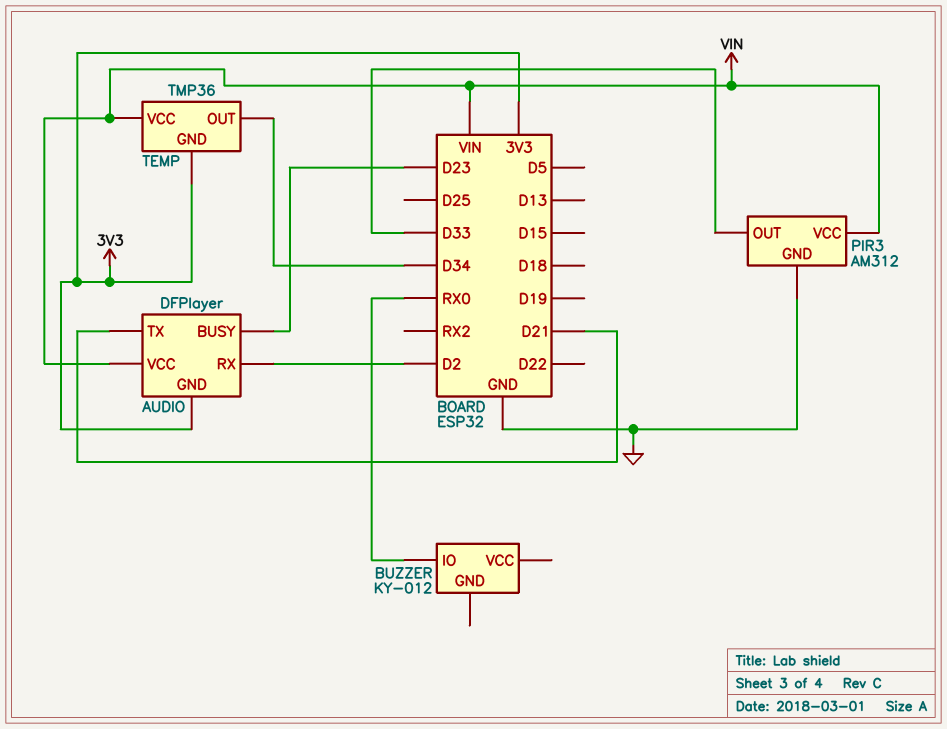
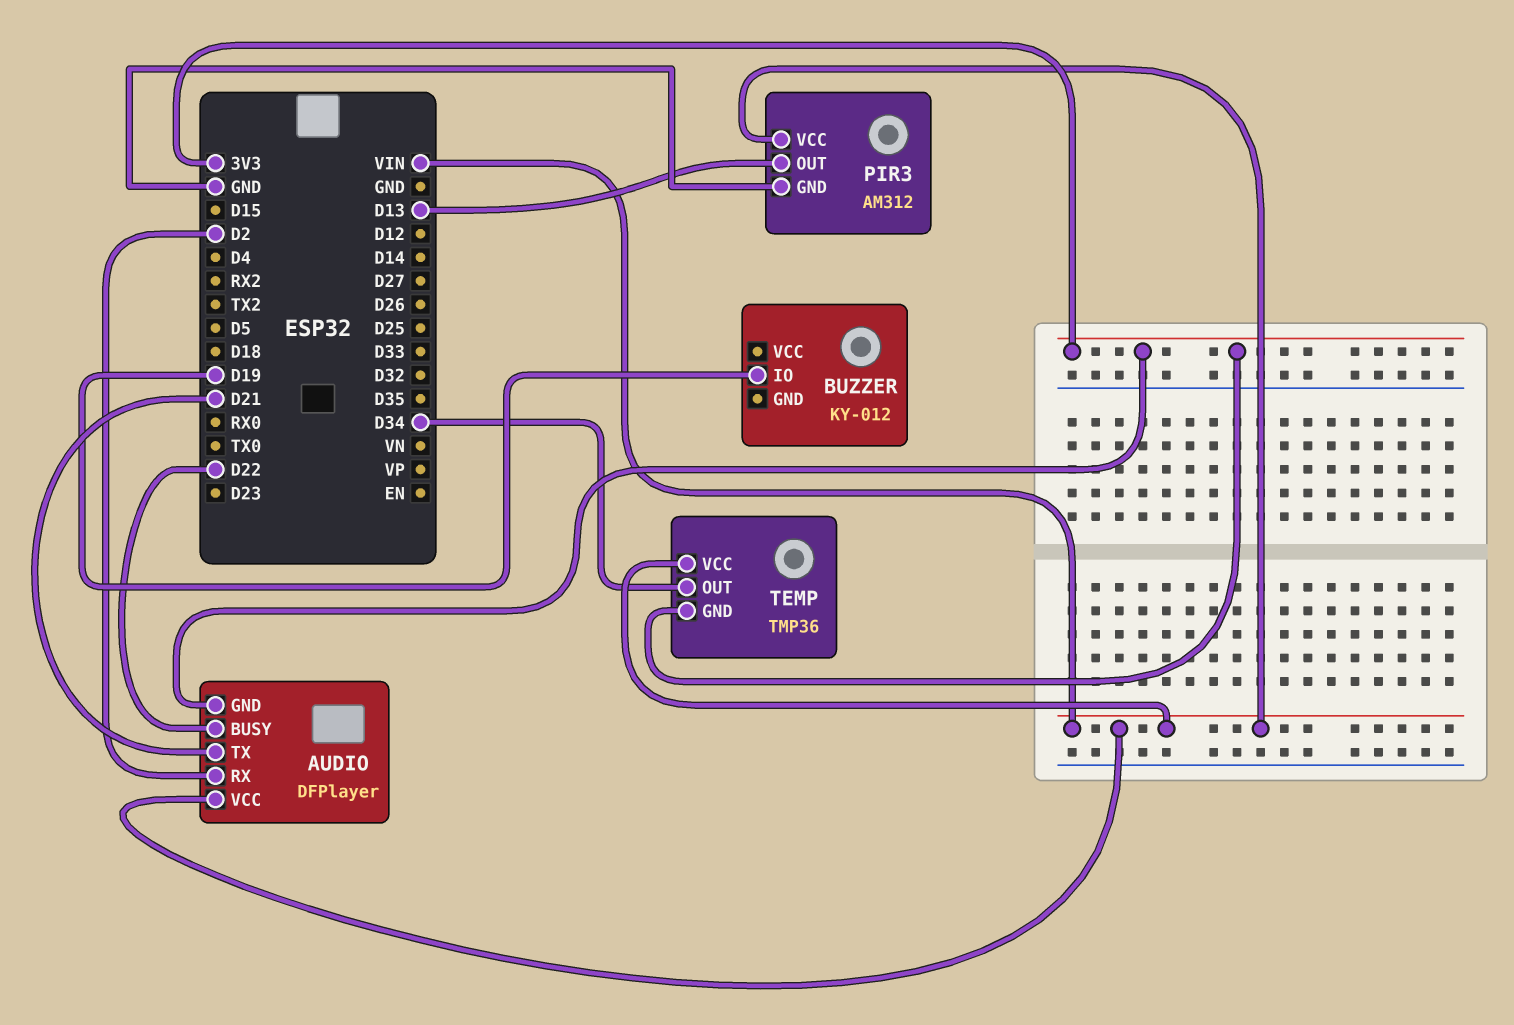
AUDIO pin BUSY: D23 -> D22
BUZZER pin IO: RX0 -> D19
PIR3 pin OUT: D33 -> D13

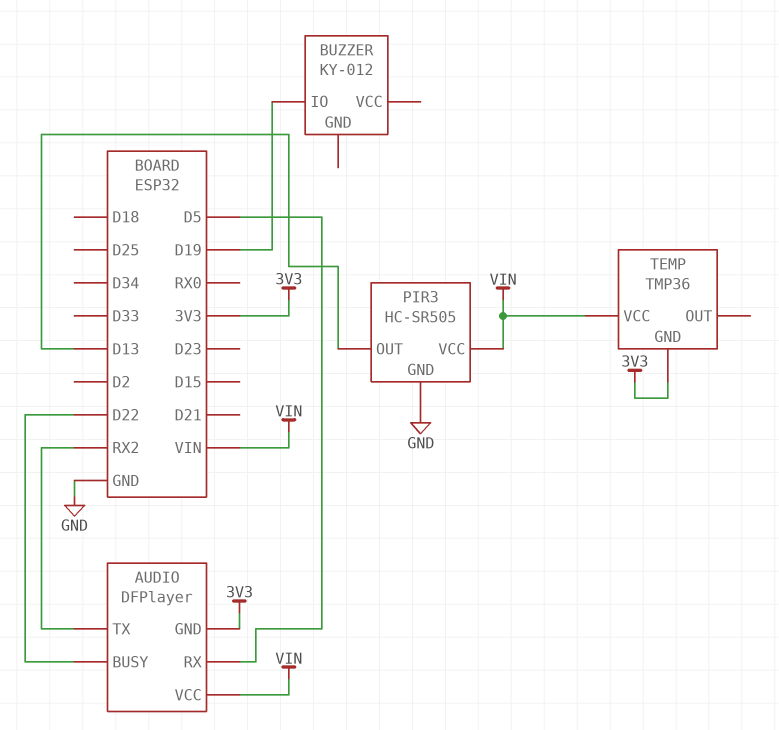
AUDIO pin RX: D2 -> D5
AUDIO pin TX: D21 -> RX2
PIR3: AM312 -> HC-SR505
TEMP pin OUT: D34 -> none

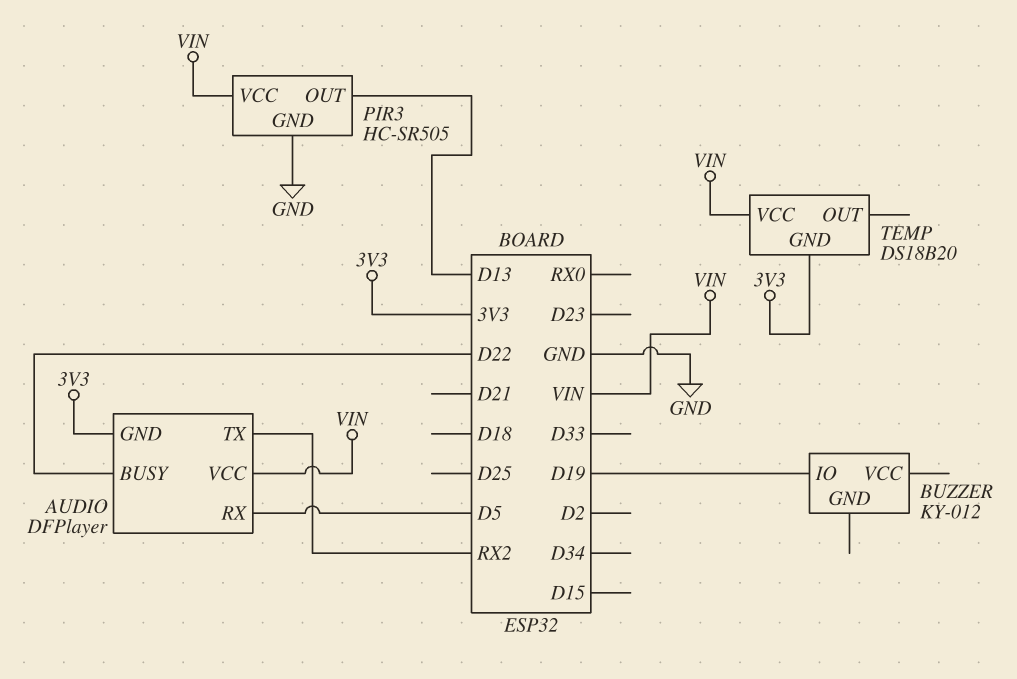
TEMP: TMP36 -> DS18B20

